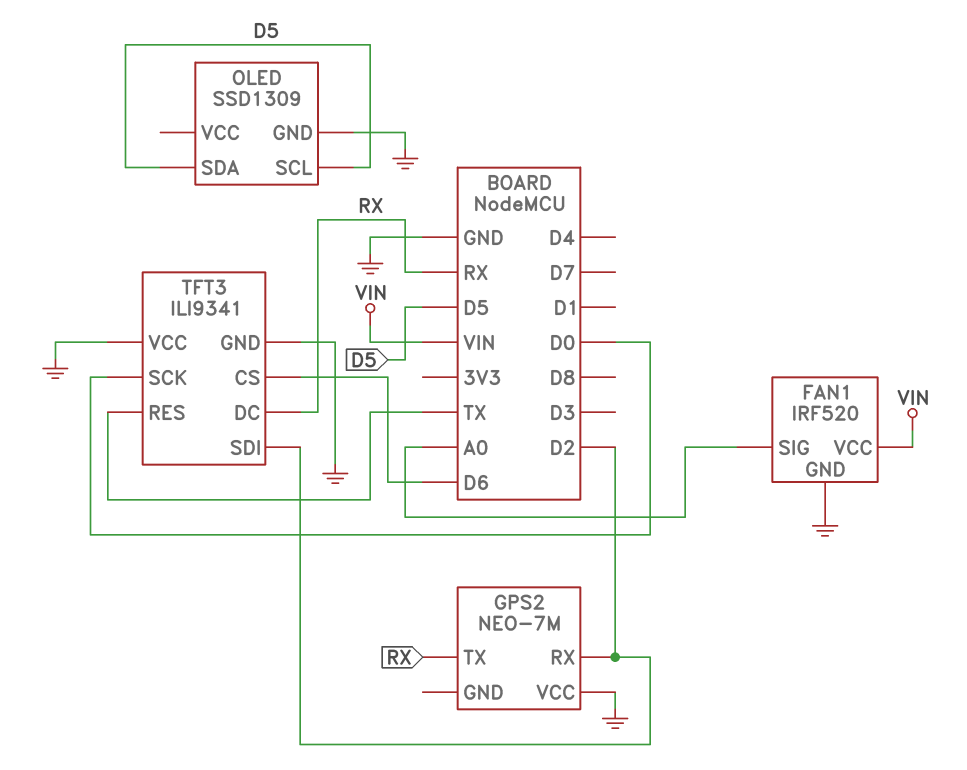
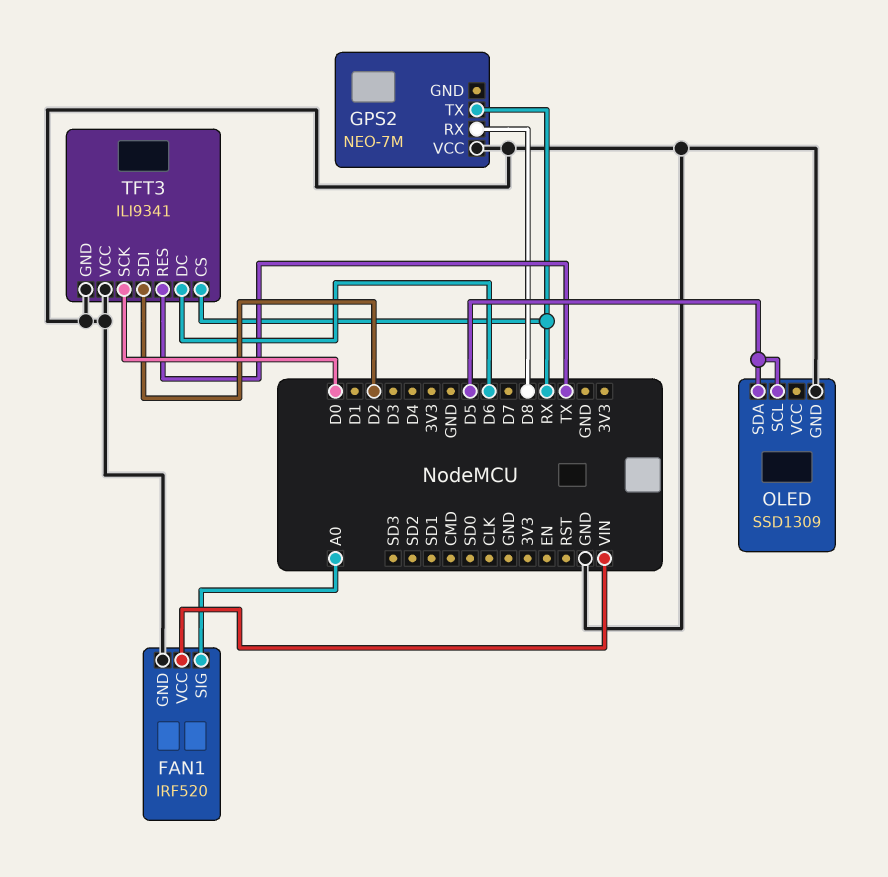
GPS2 pin RX: D2 -> D8
TFT3 pin CS: D6 -> RX
TFT3 pin DC: RX -> D6

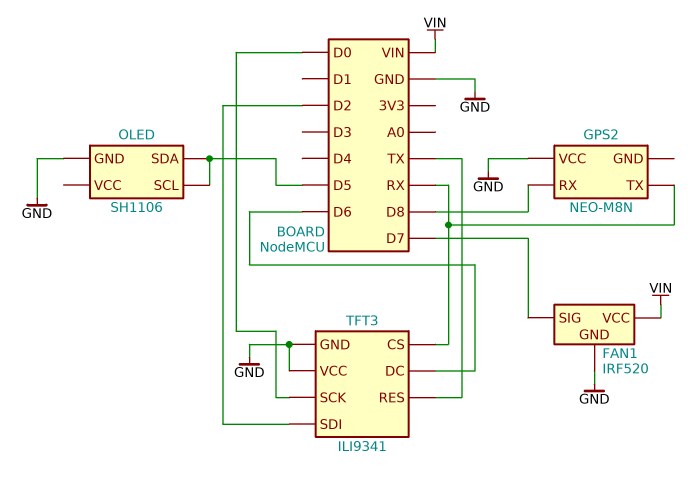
FAN1 pin SIG: A0 -> D7
GPS2: NEO-7M -> NEO-M8N
OLED: SSD1309 -> SH1106

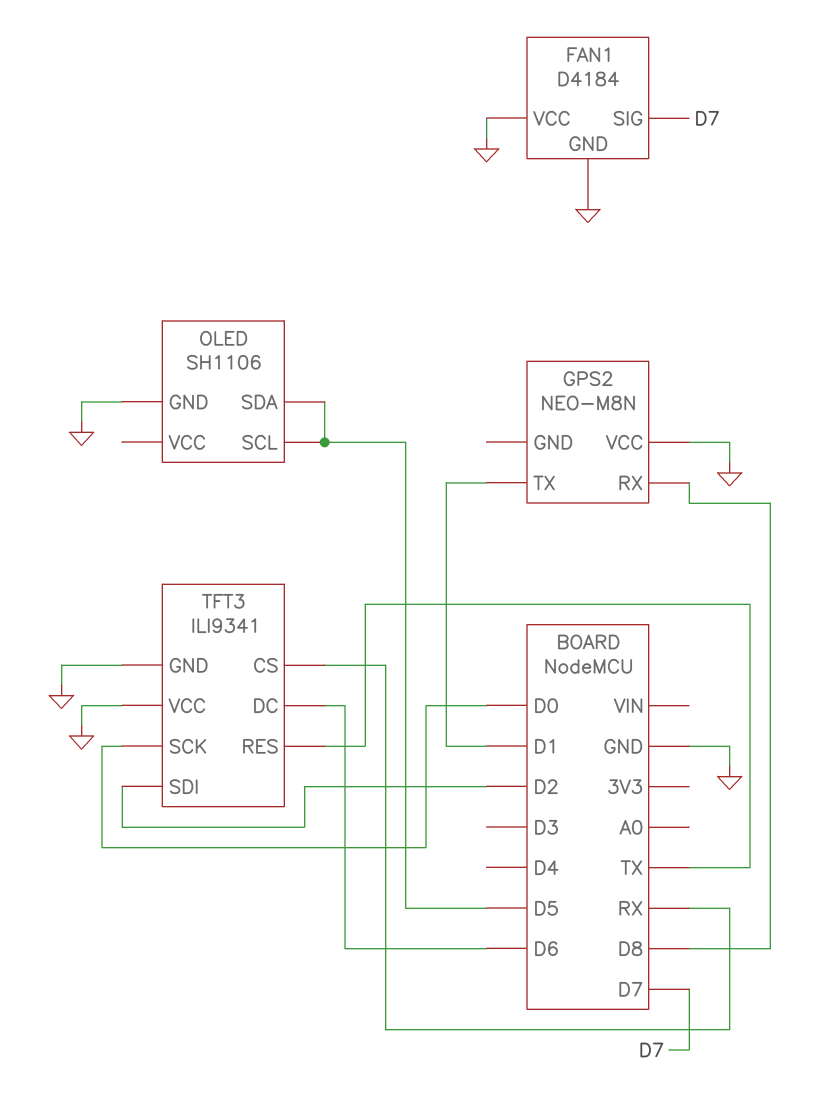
FAN1: IRF520 -> D4184
FAN1 pin VCC: VIN -> GND
GPS2 pin TX: RX -> D1

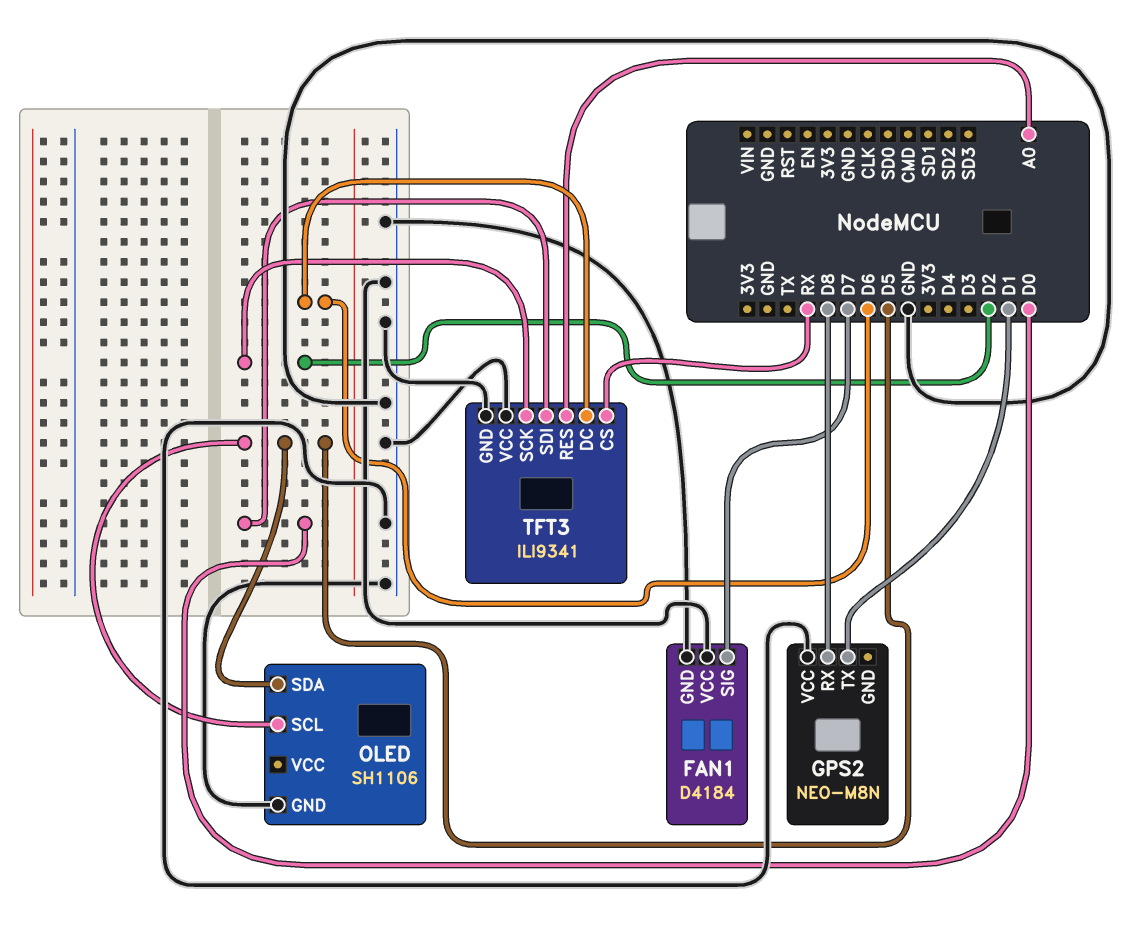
TFT3 pin RES: TX -> A0
TFT3 pin SCK: D0 -> D2
TFT3 pin SDI: D2 -> D0

